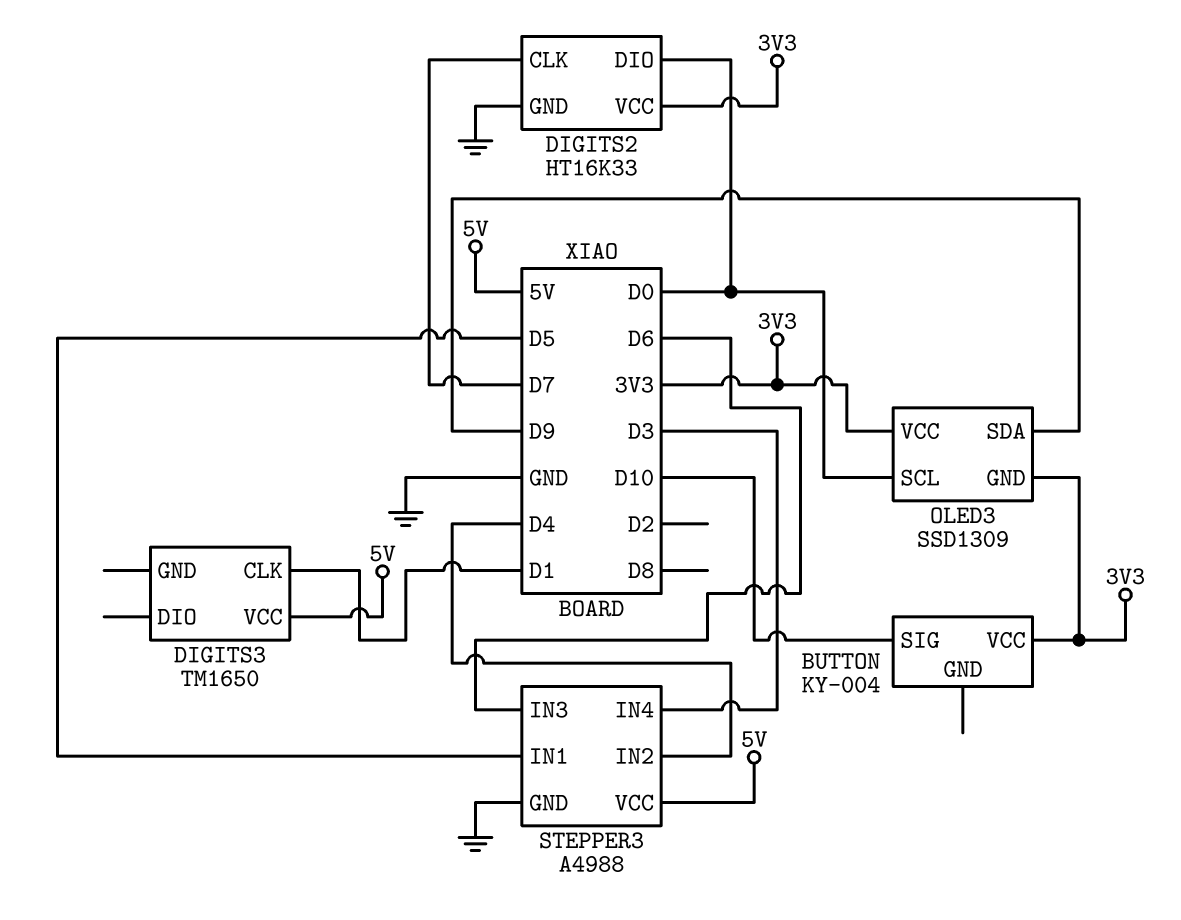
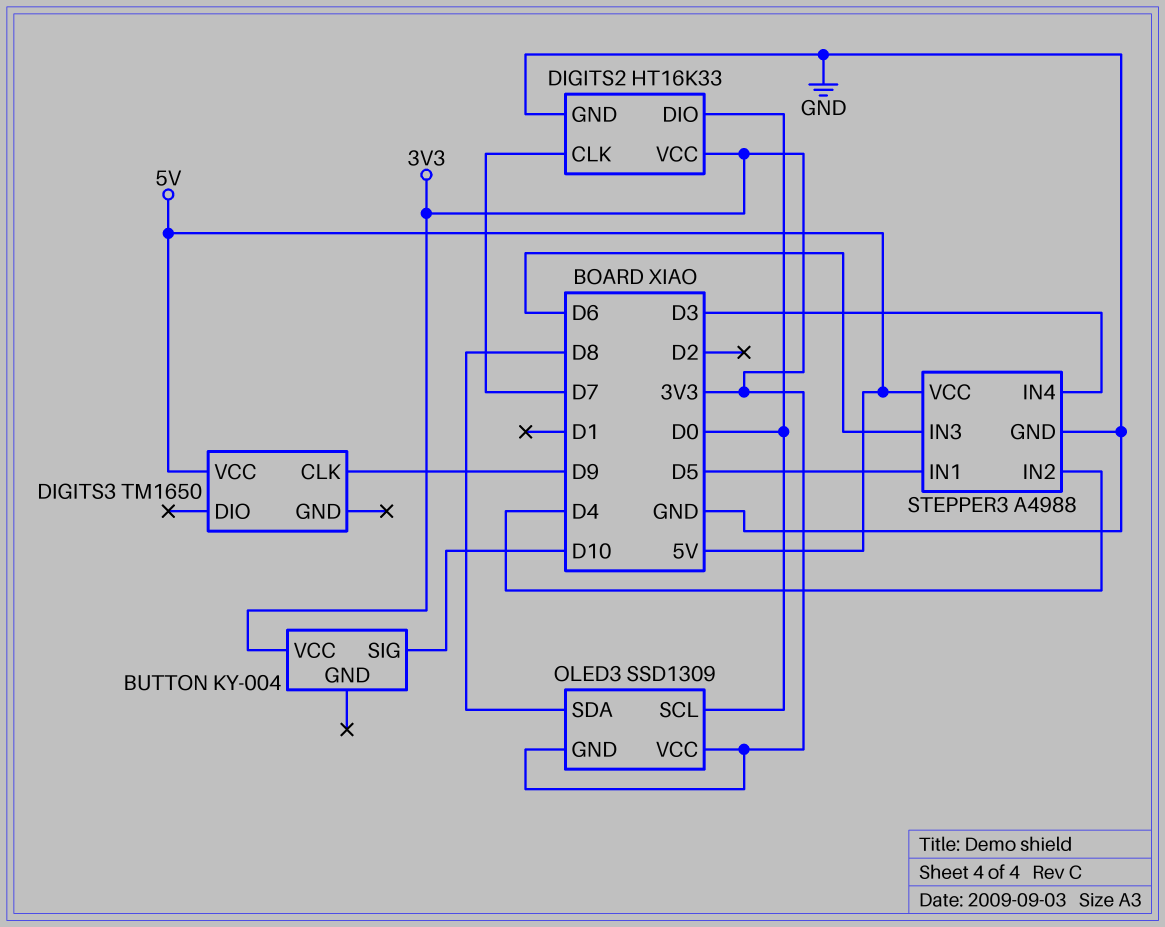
DIGITS3 pin CLK: D1 -> D9
OLED3 pin SDA: D9 -> D8

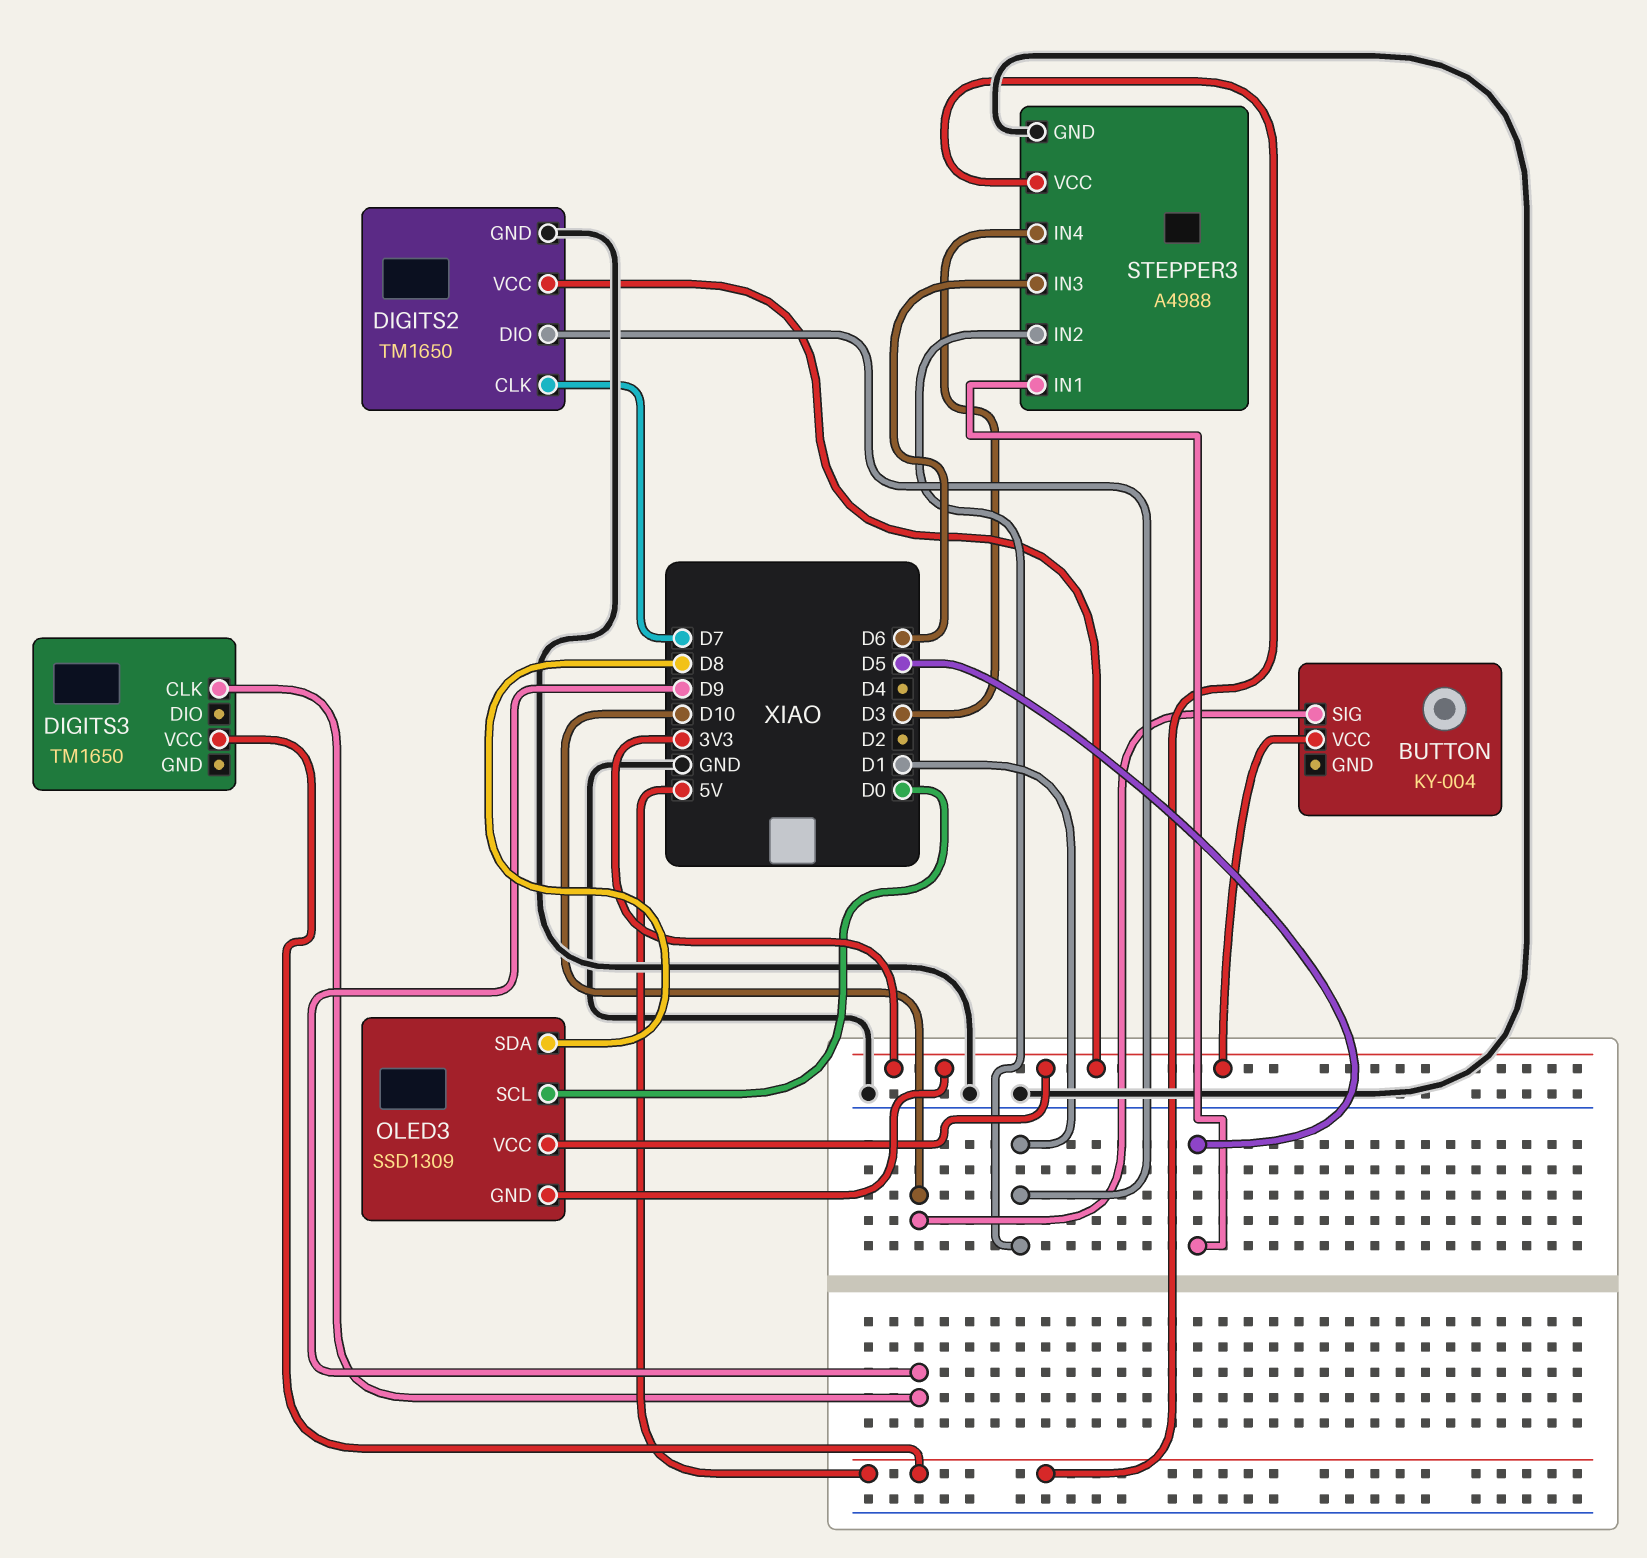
DIGITS2: HT16K33 -> TM1650
DIGITS2 pin DIO: D0 -> D1
STEPPER3 pin IN2: D4 -> D1

